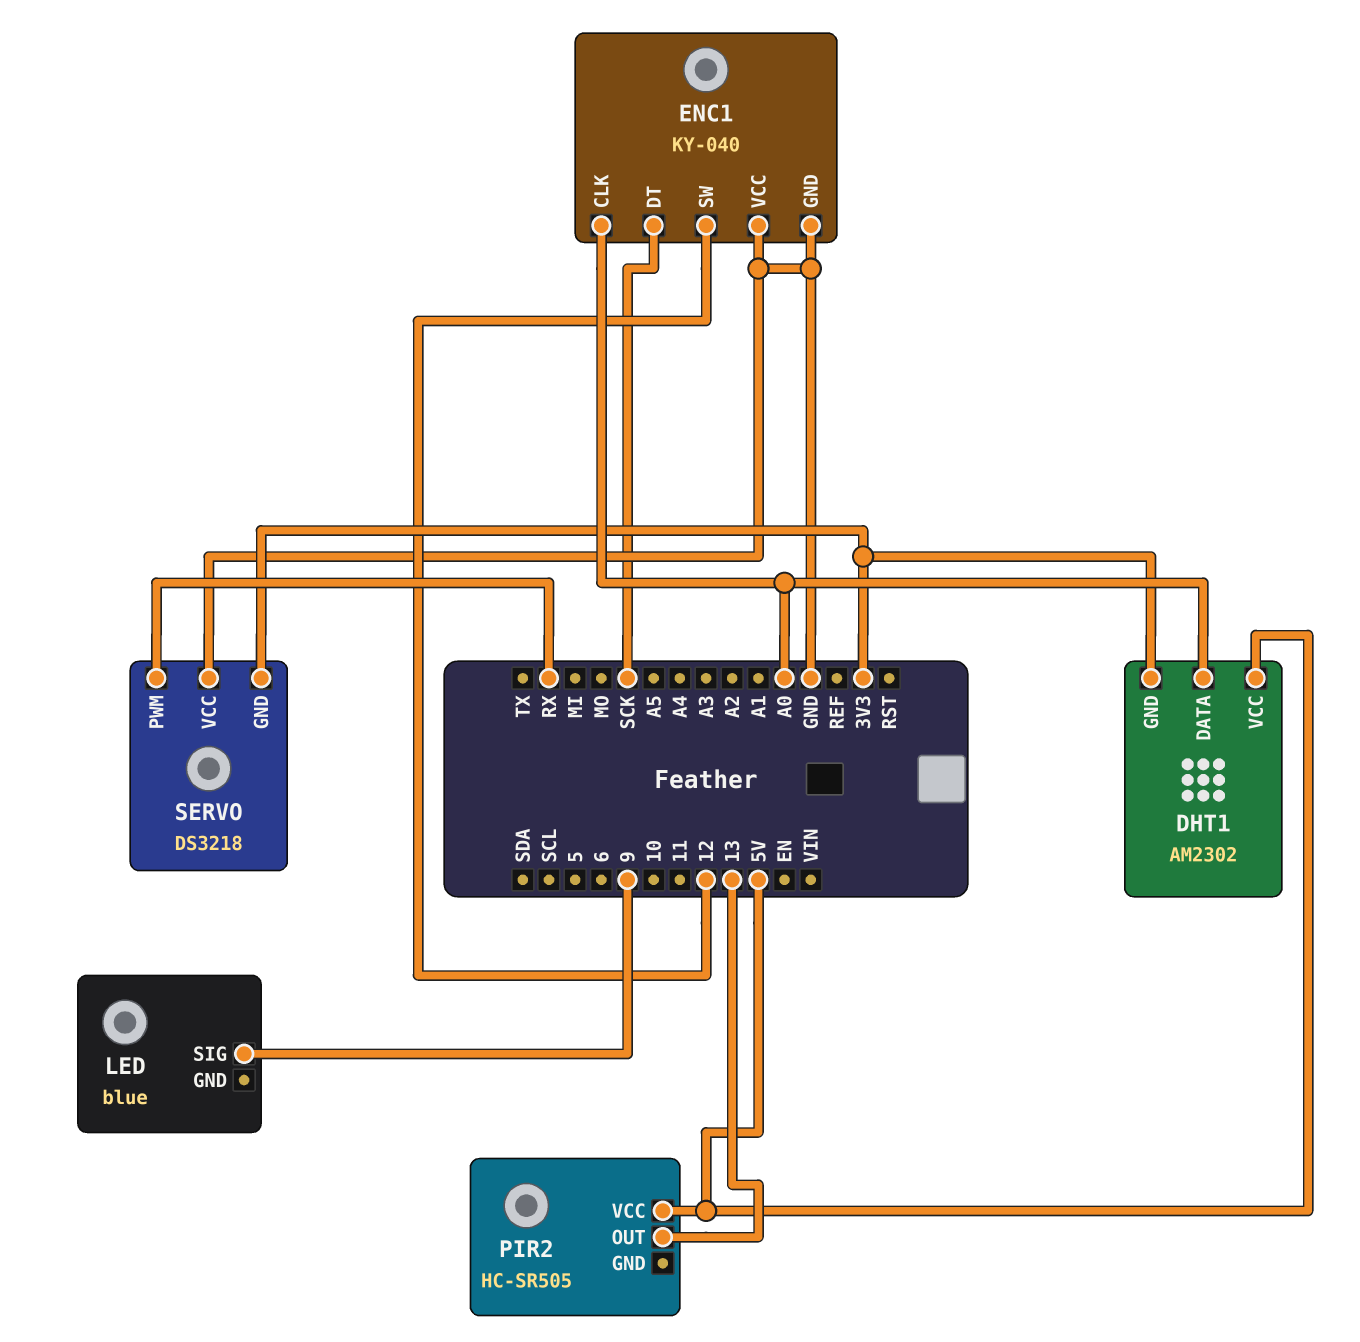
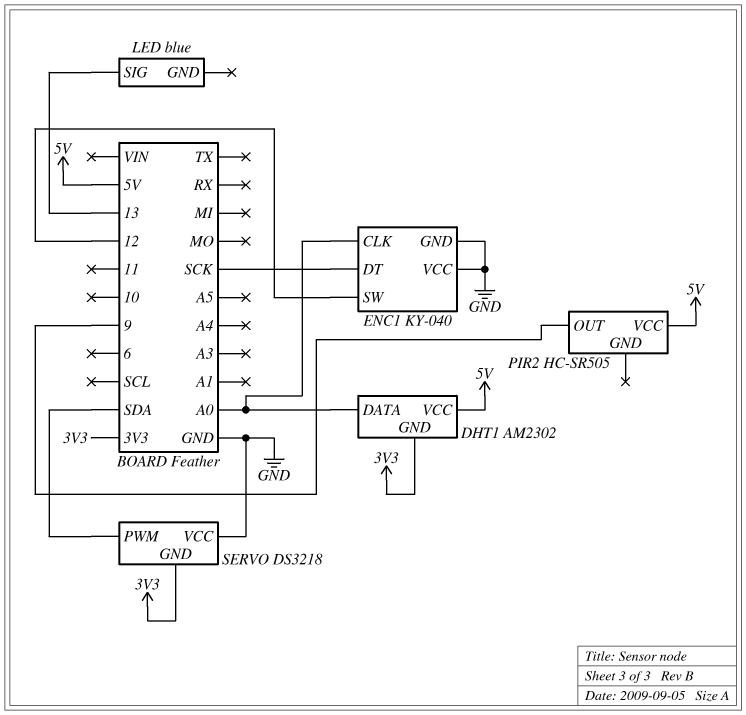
LED pin SIG: 9 -> 13
PIR2 pin OUT: 13 -> 9
SERVO pin PWM: RX -> SDA

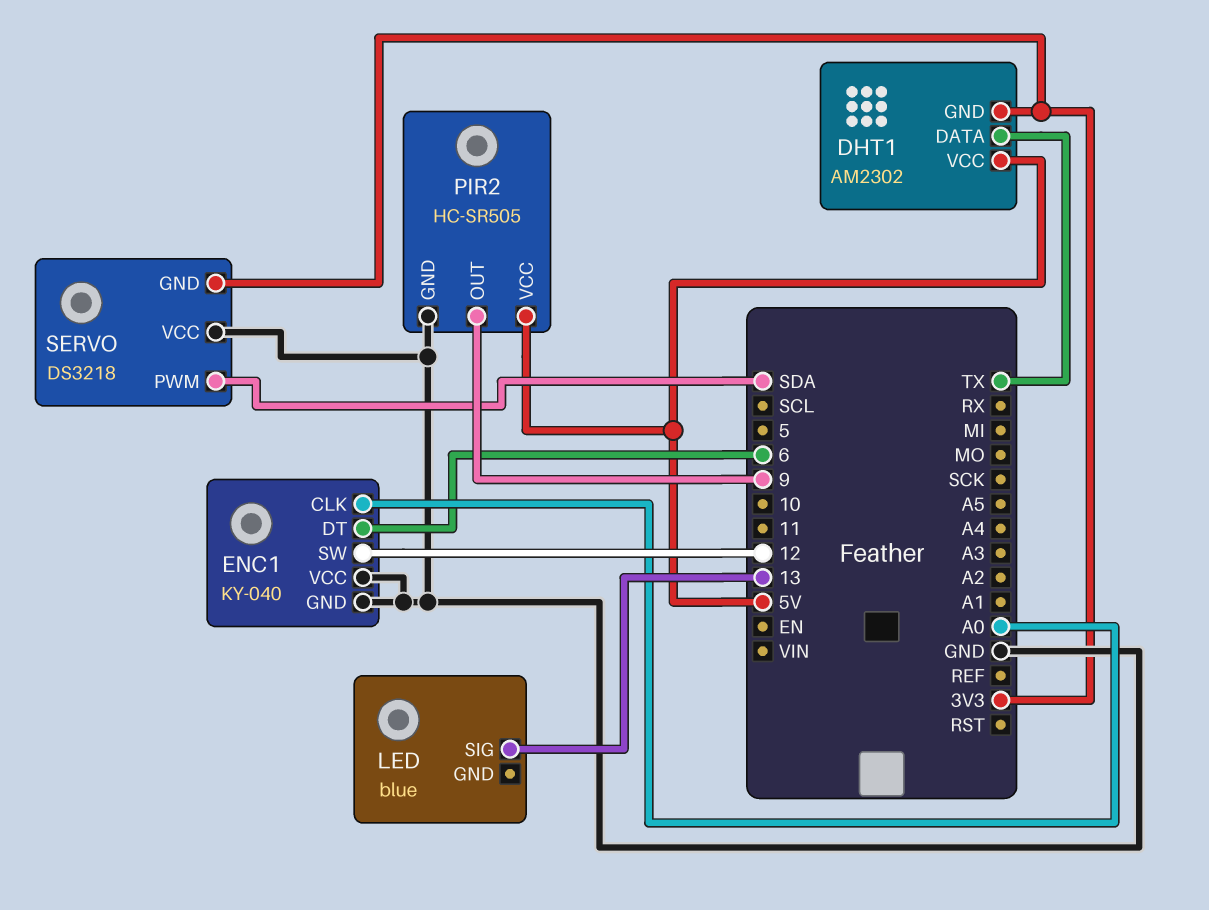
DHT1 pin DATA: A0 -> TX
ENC1 pin DT: SCK -> 6
PIR2 pin GND: none -> GND

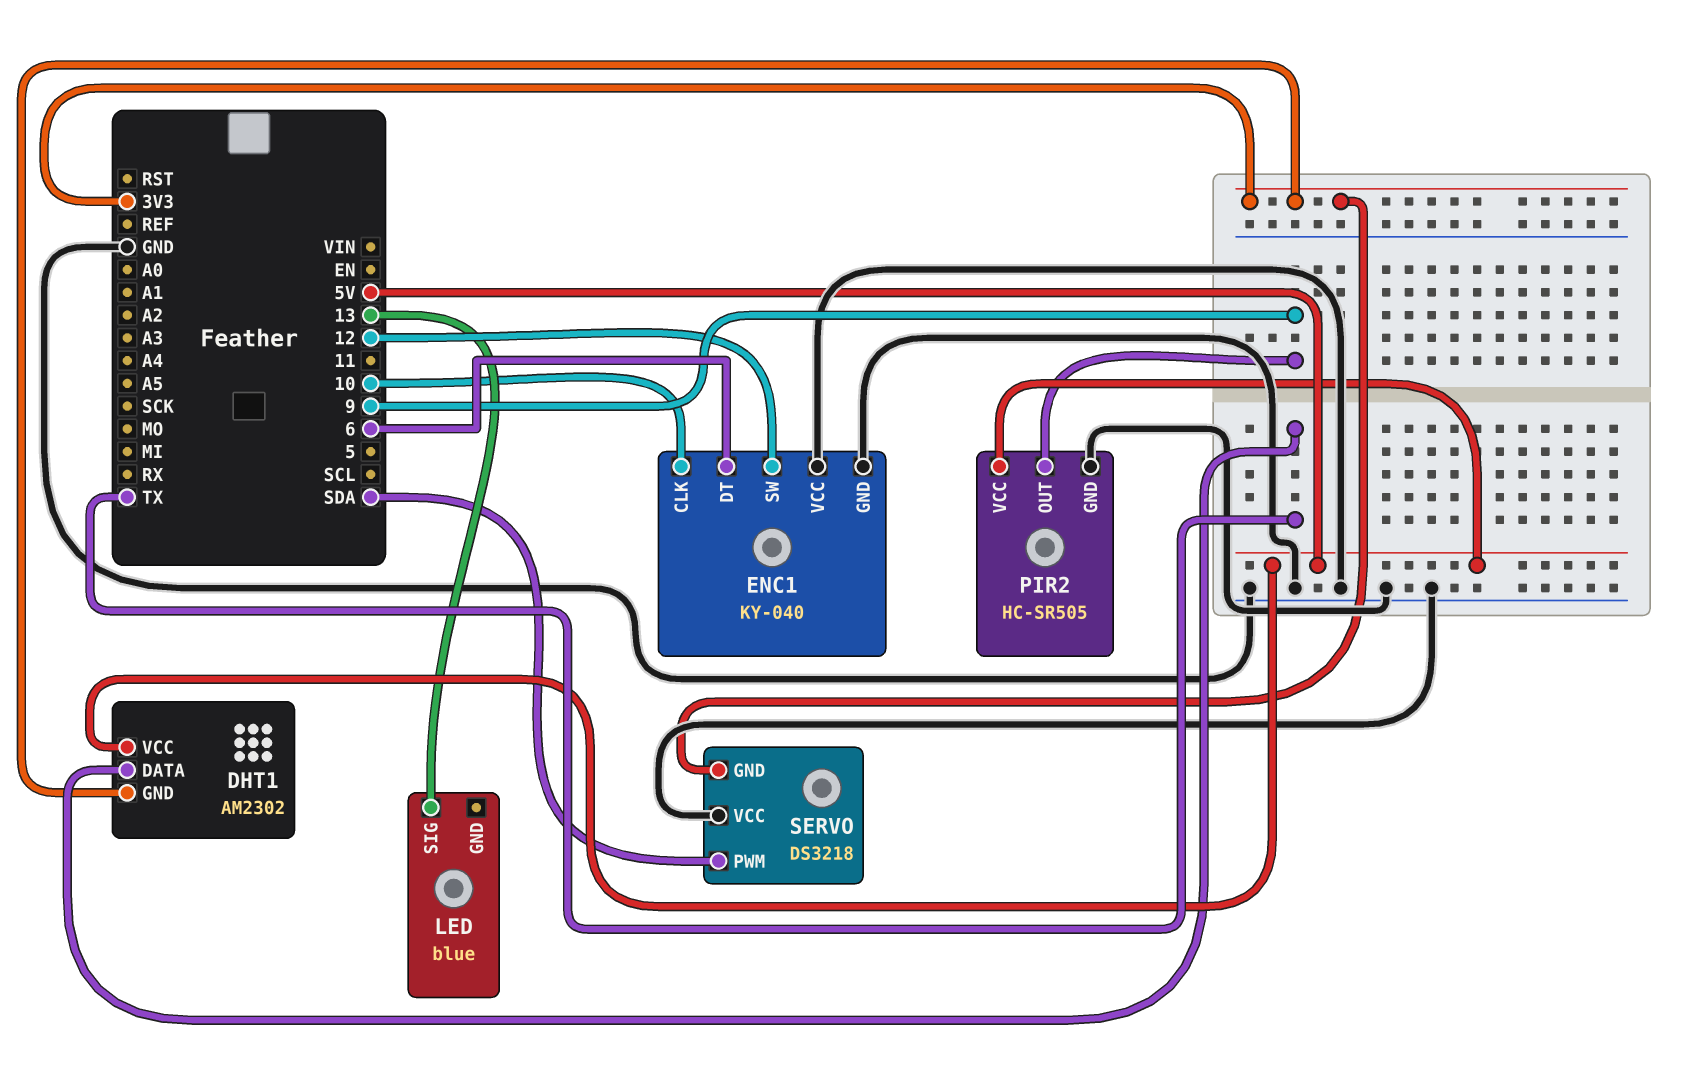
ENC1 pin CLK: A0 -> 10

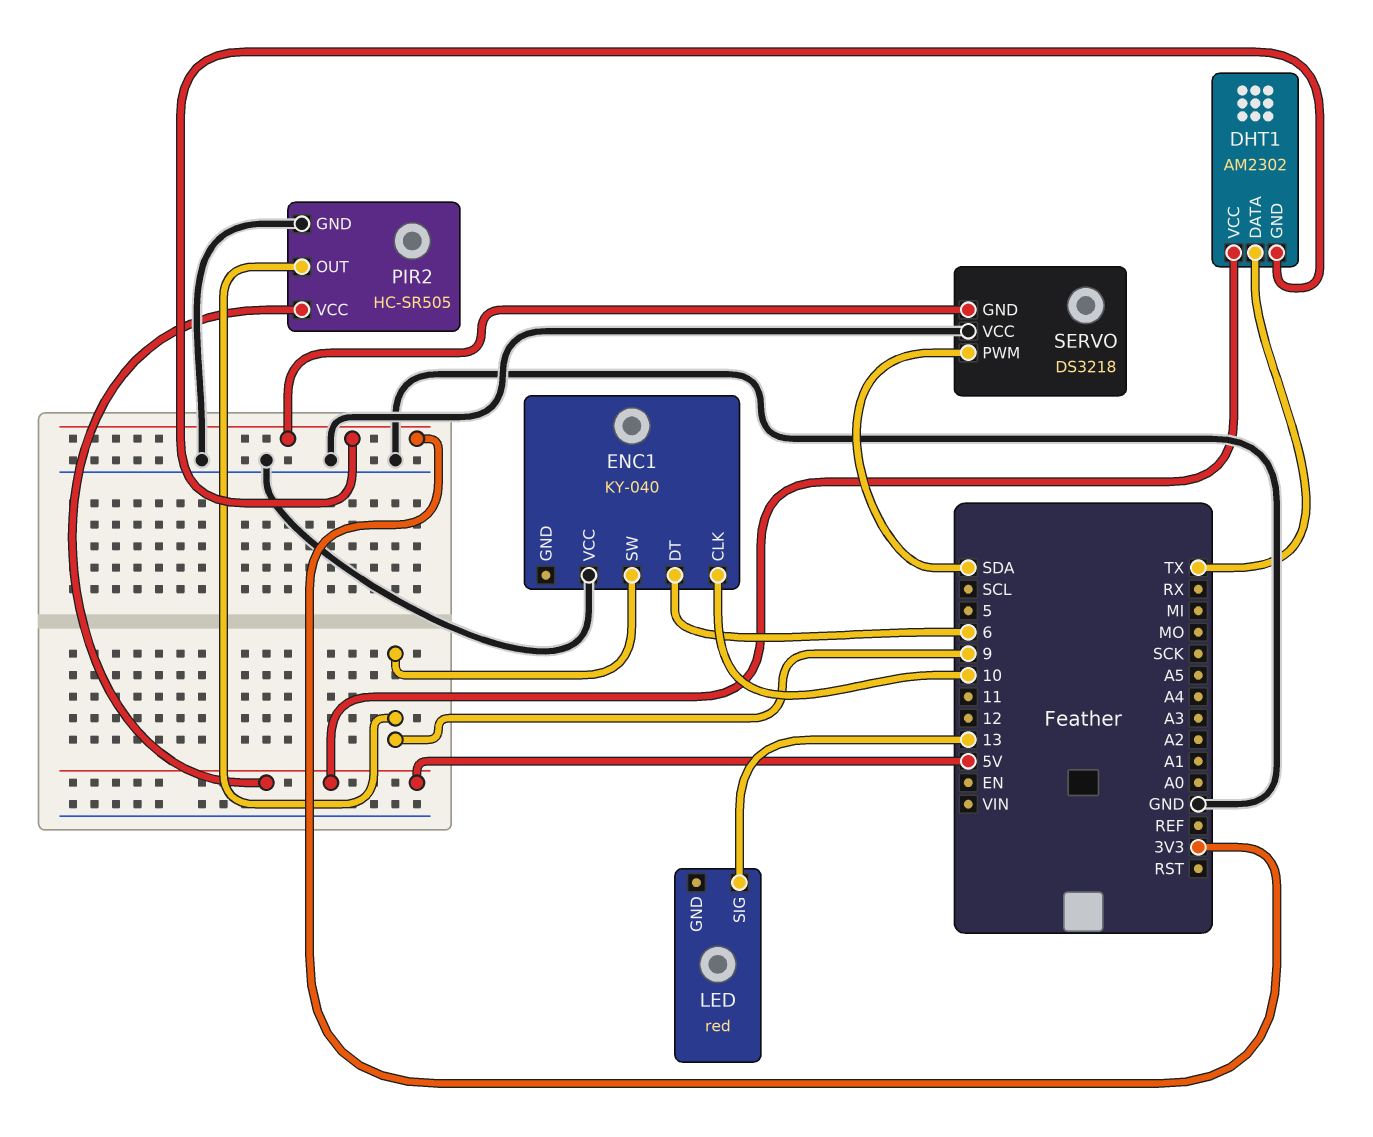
ENC1 pin GND: GND -> none
ENC1 pin SW: 12 -> 9
LED: blue -> red

